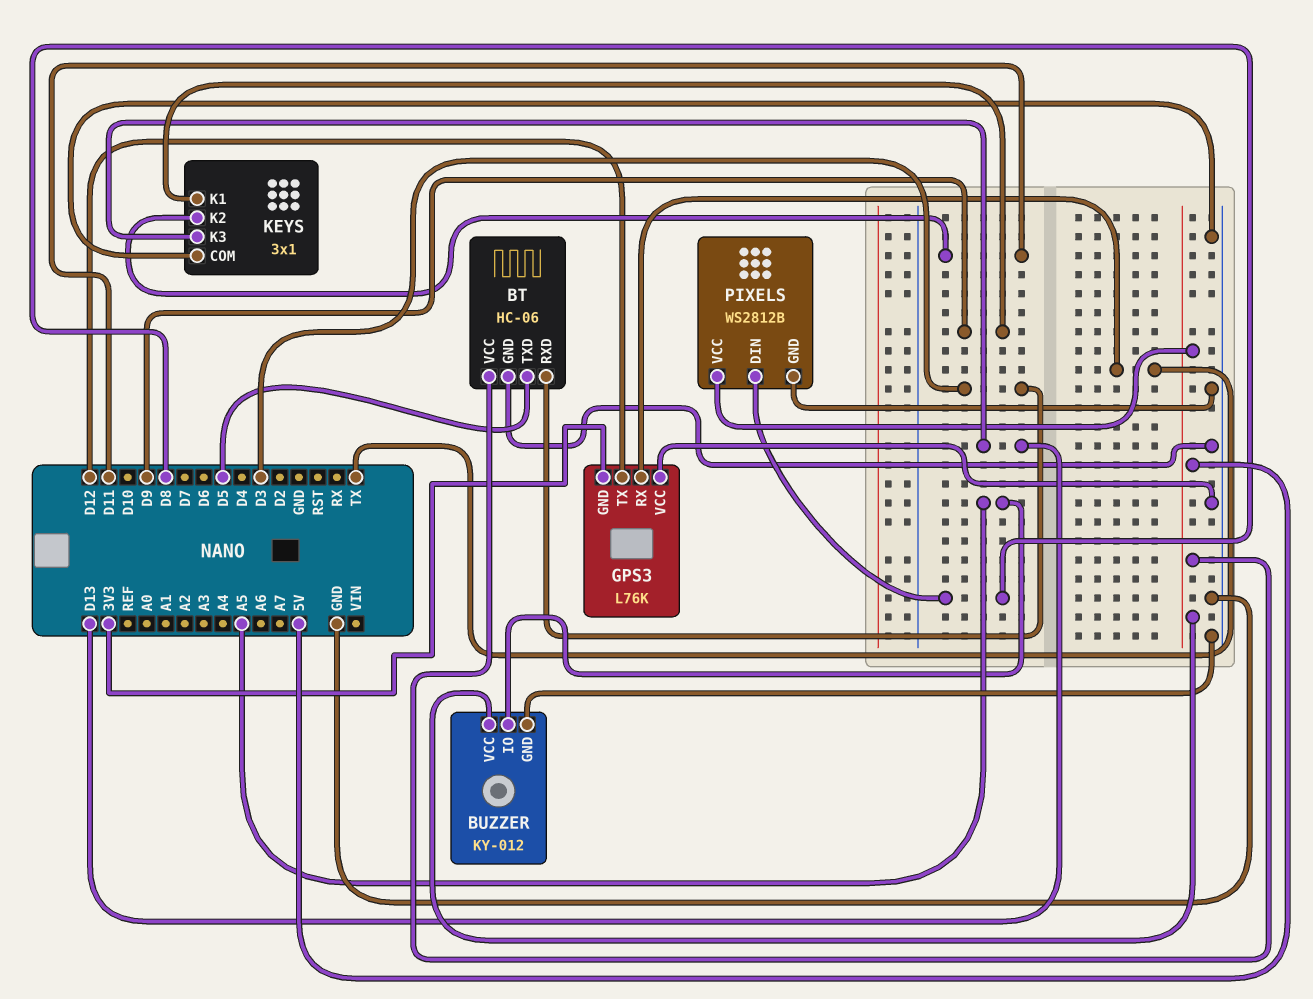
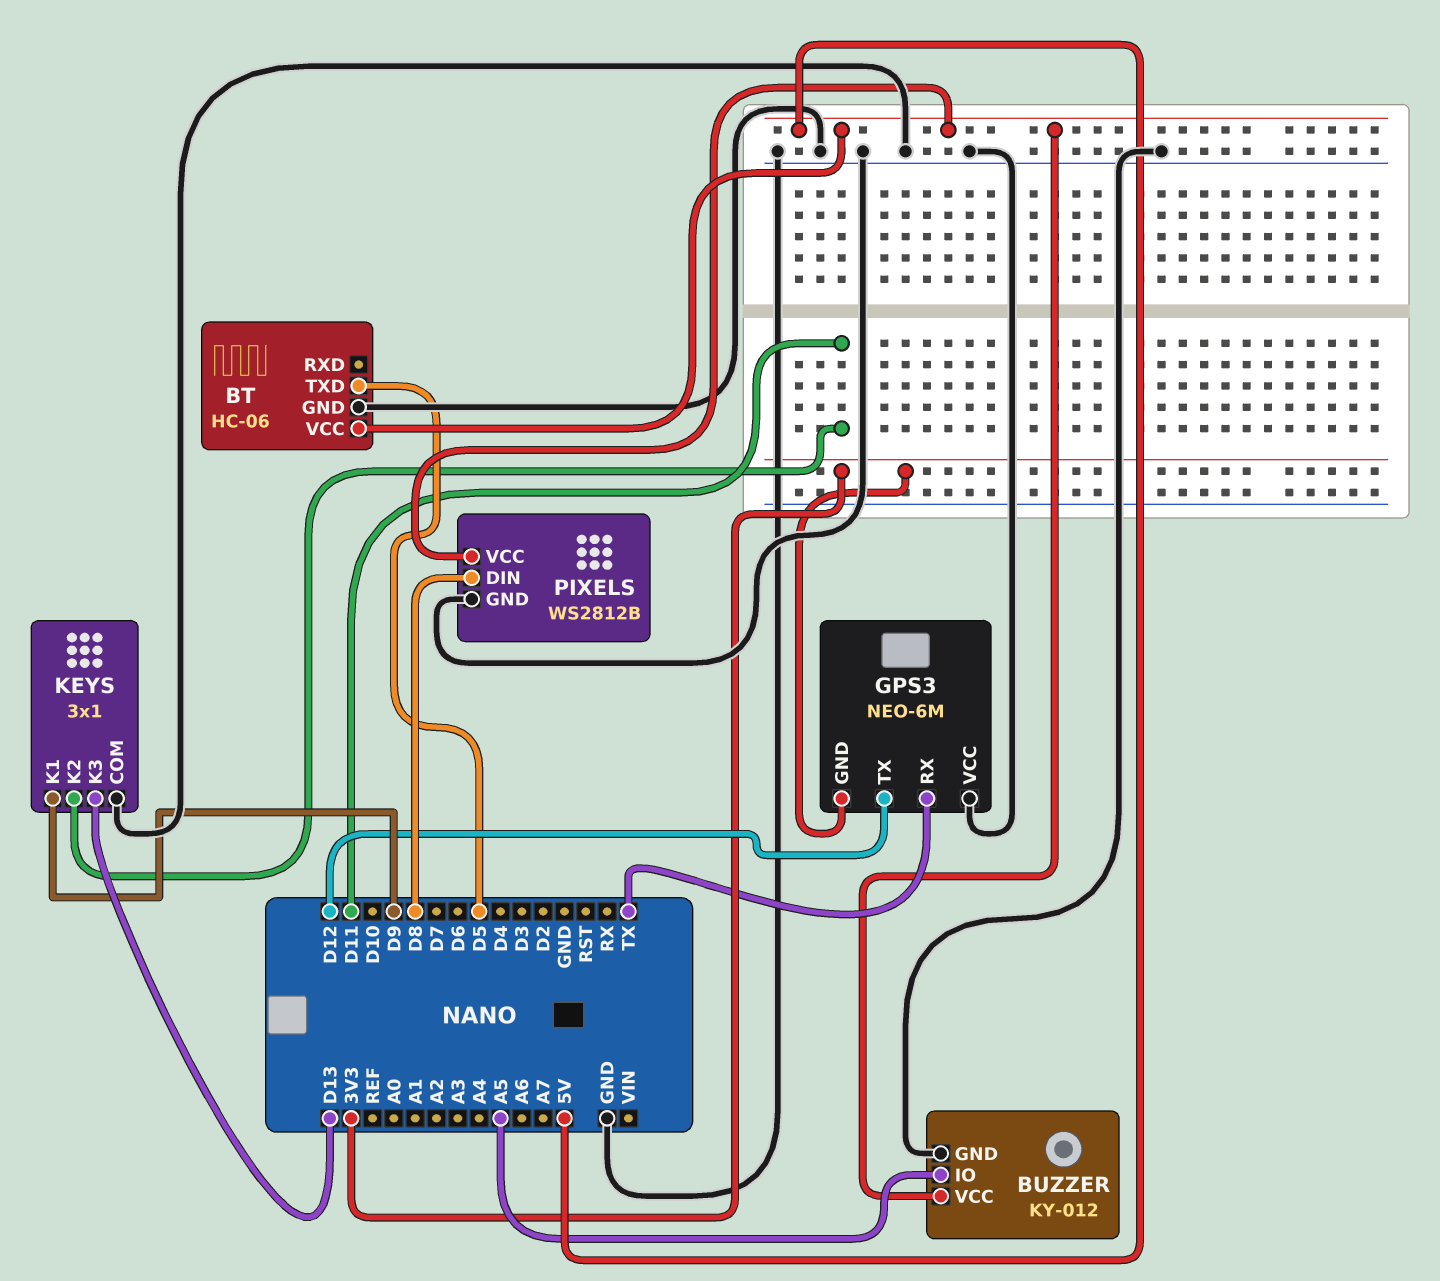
BT pin RXD: D3 -> none
GPS3: L76K -> NEO-6M

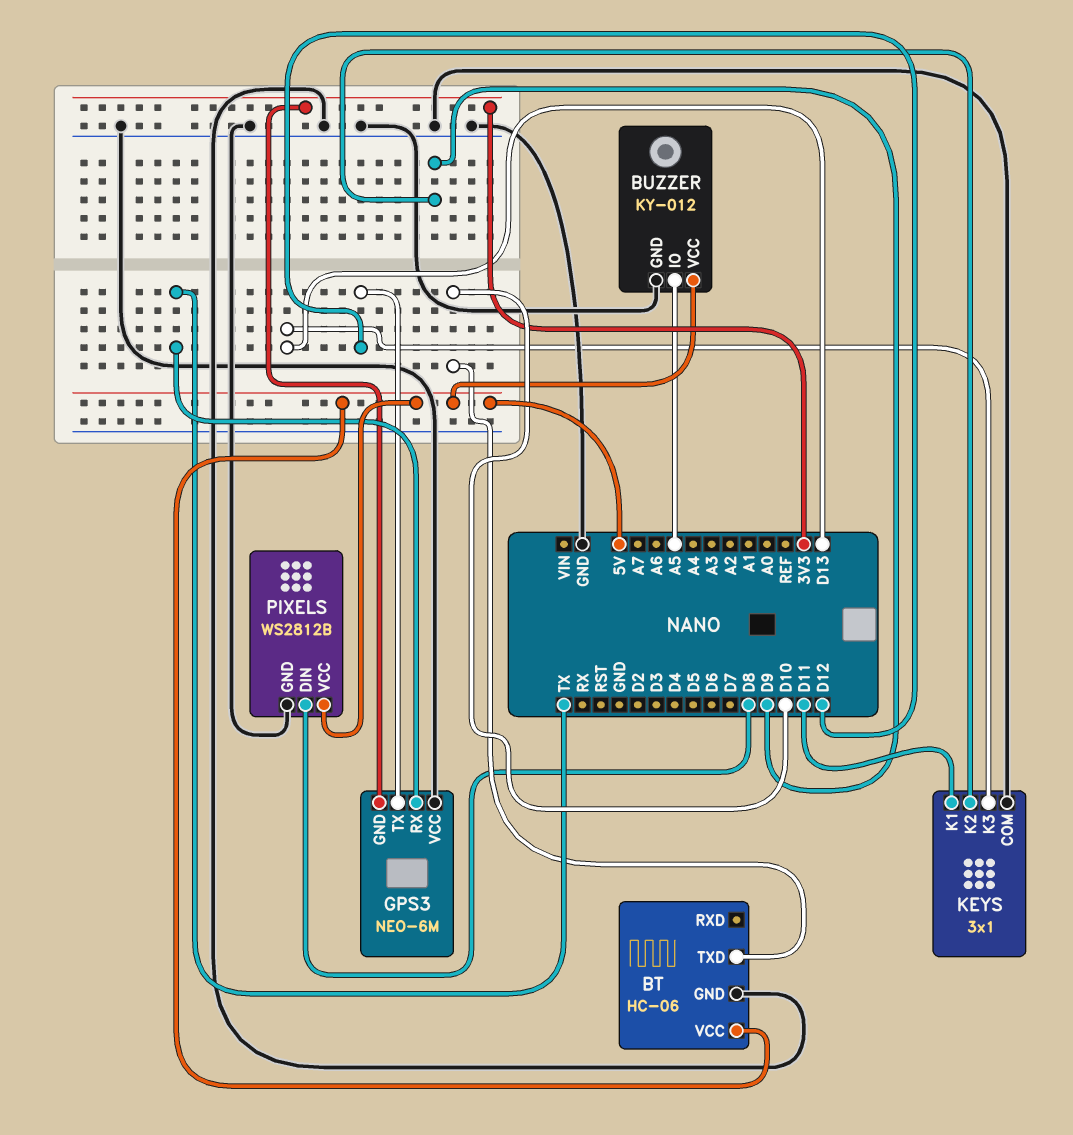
BT pin TXD: D5 -> D10
KEYS pin K1: D9 -> D11
KEYS pin K2: D11 -> D9

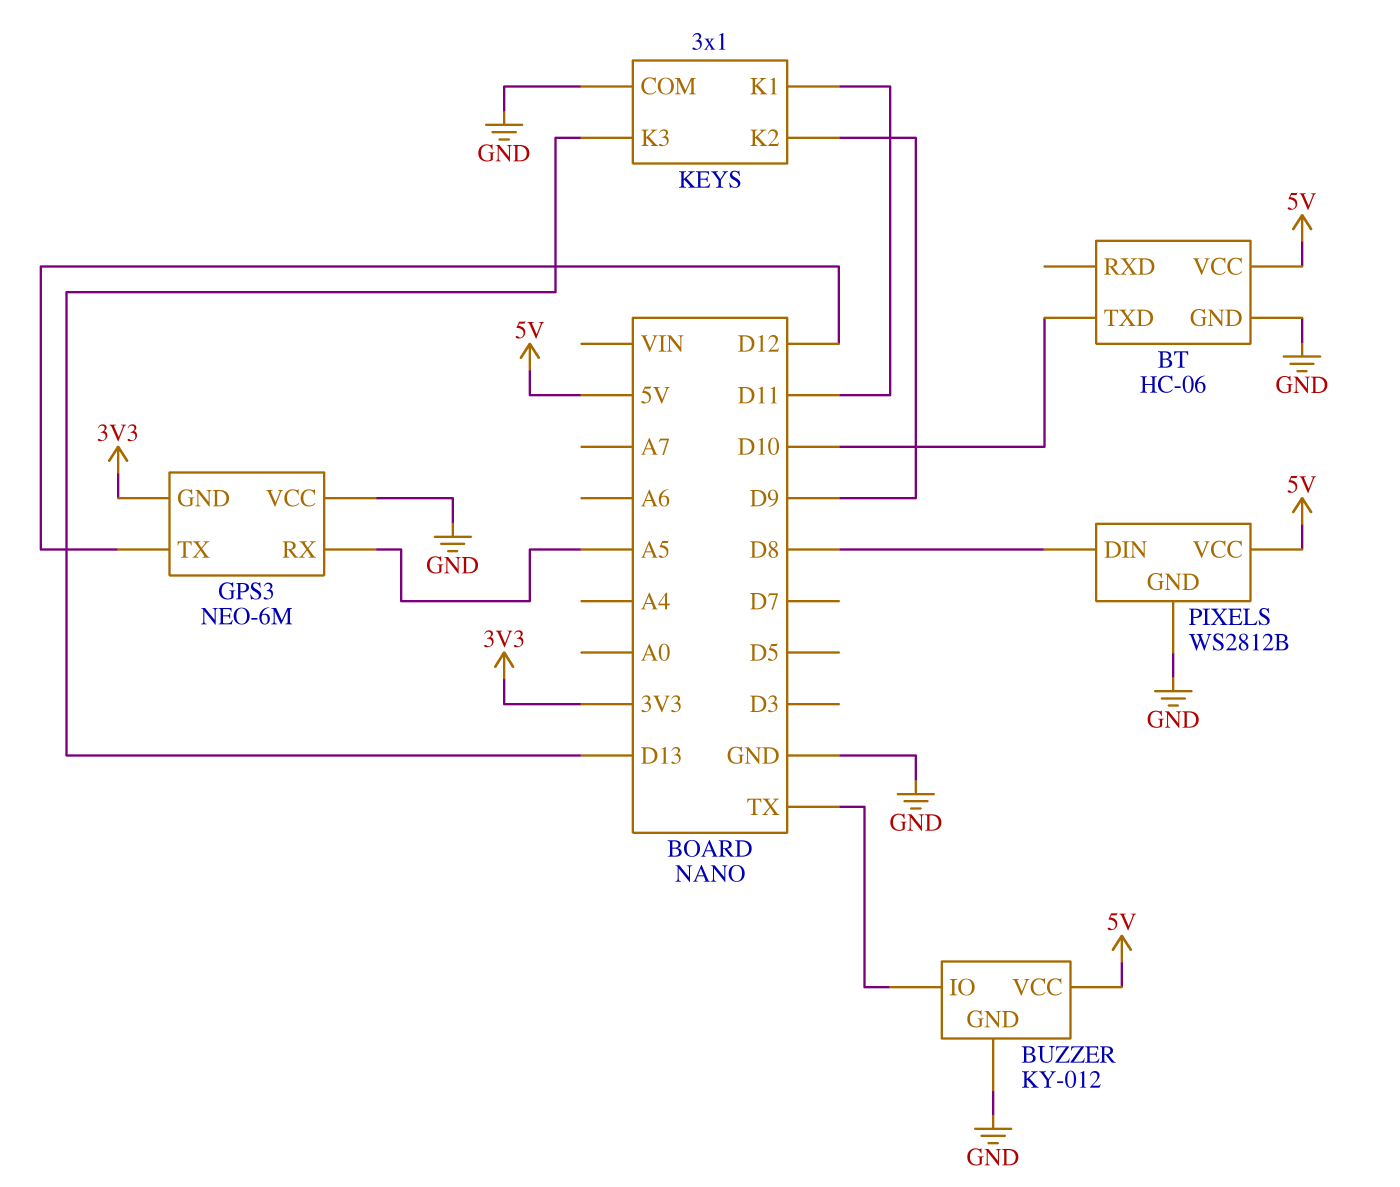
BUZZER pin IO: A5 -> TX
GPS3 pin RX: TX -> A5

